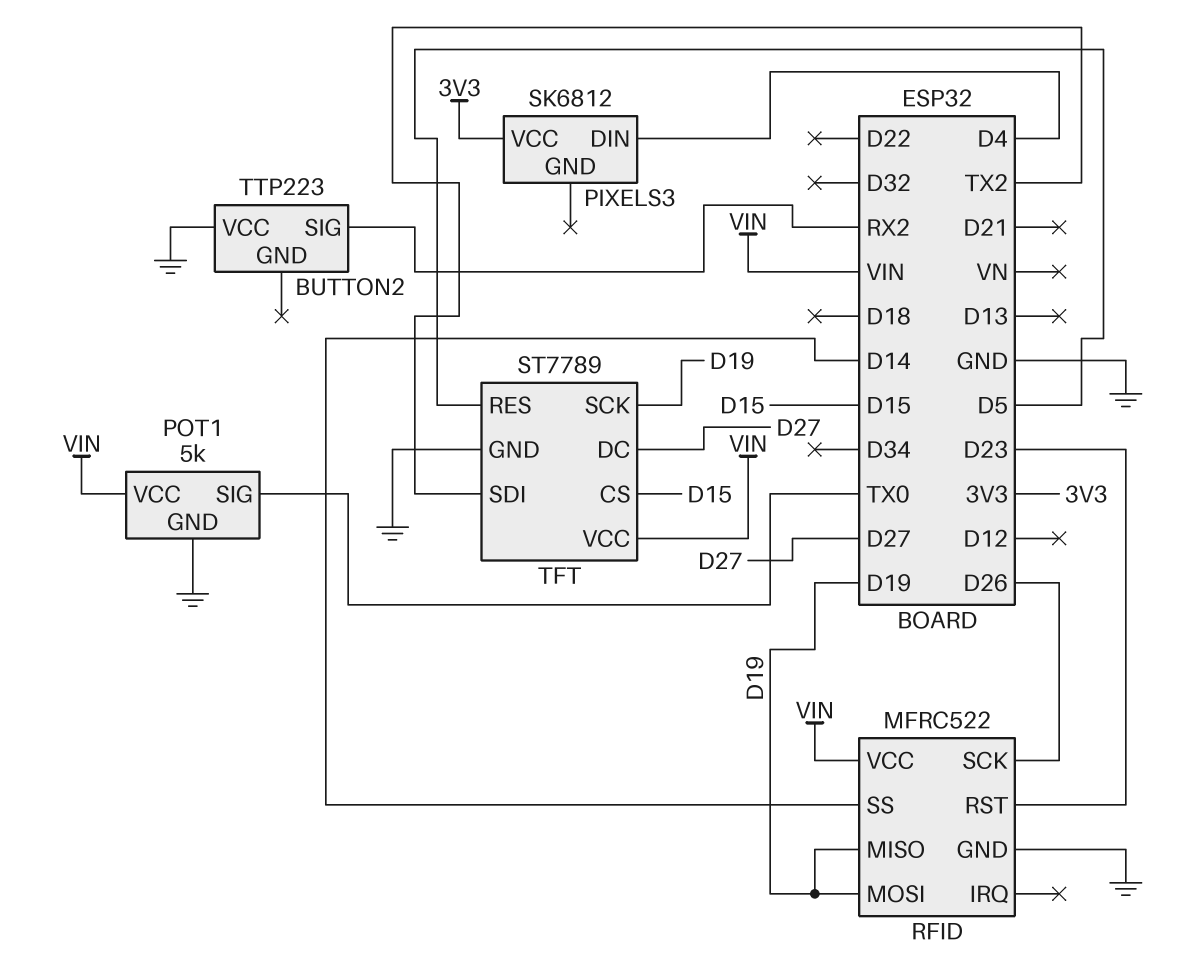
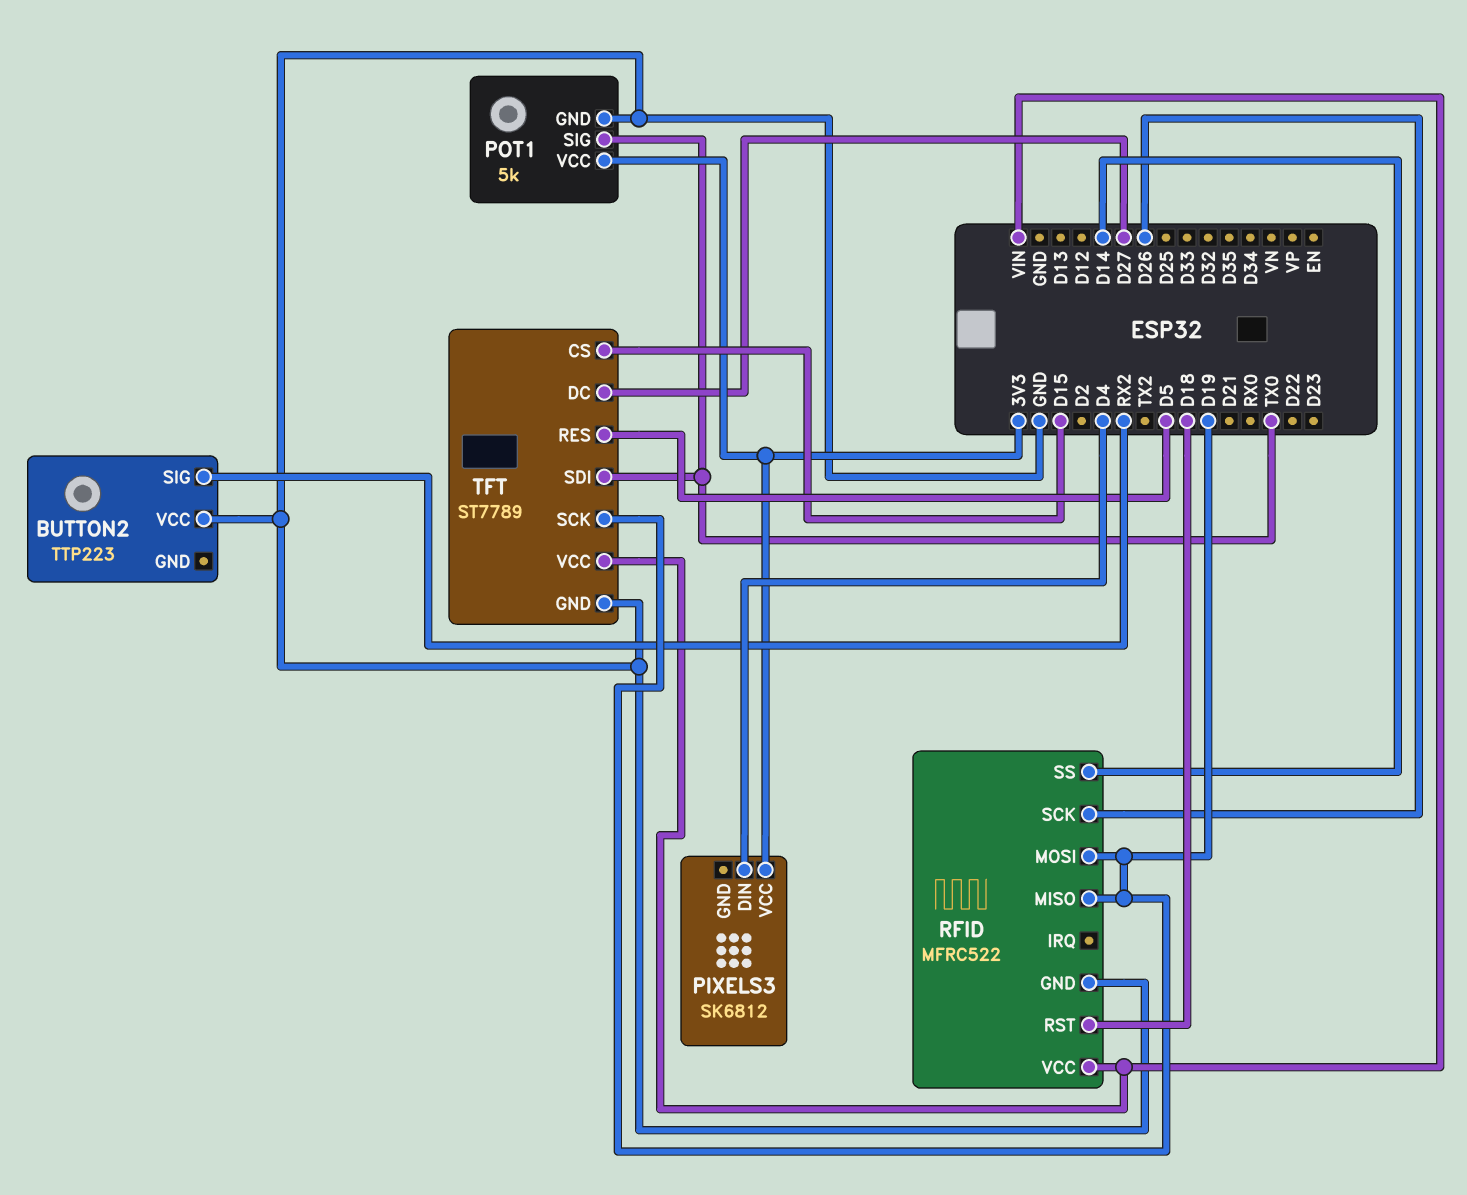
POT1 pin VCC: VIN -> 3V3
RFID pin RST: D23 -> D18
TFT pin SDI: TX2 -> TX0

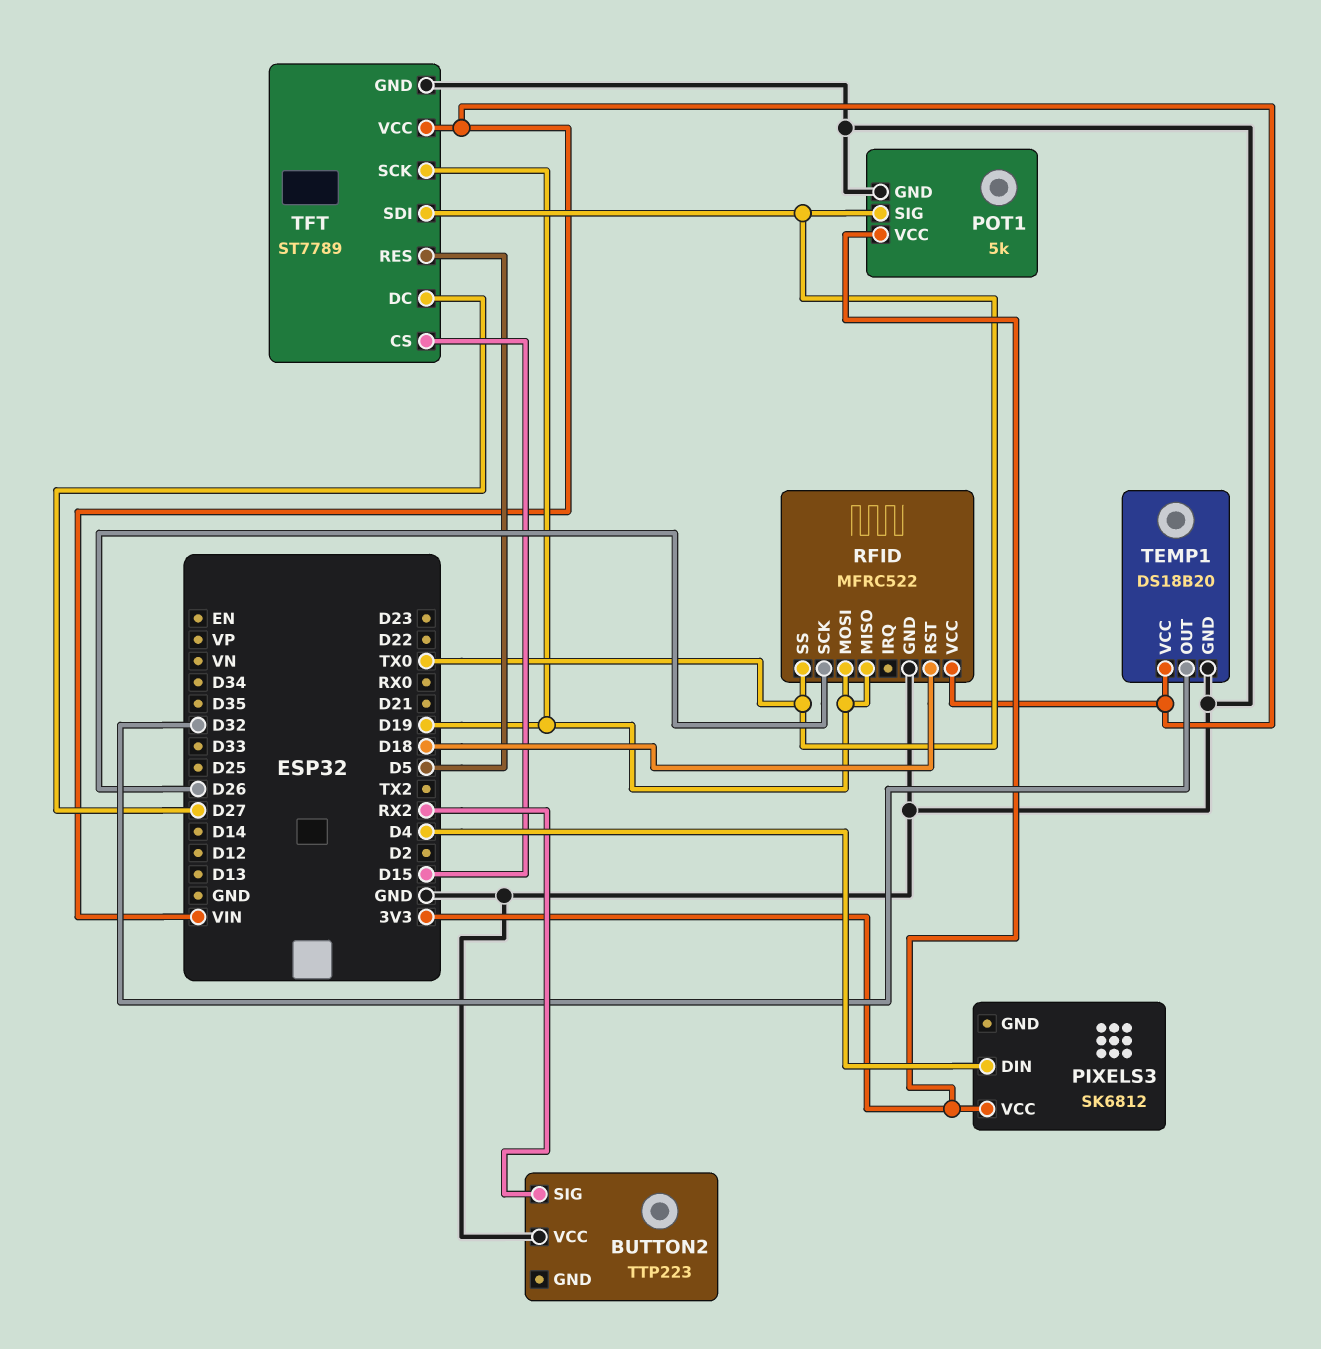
RFID pin SS: D14 -> TX0
TEMP1: none -> DS18B20
TEMP1 pin GND: none -> GND
TEMP1 pin OUT: none -> D32
TEMP1 pin VCC: none -> VIN

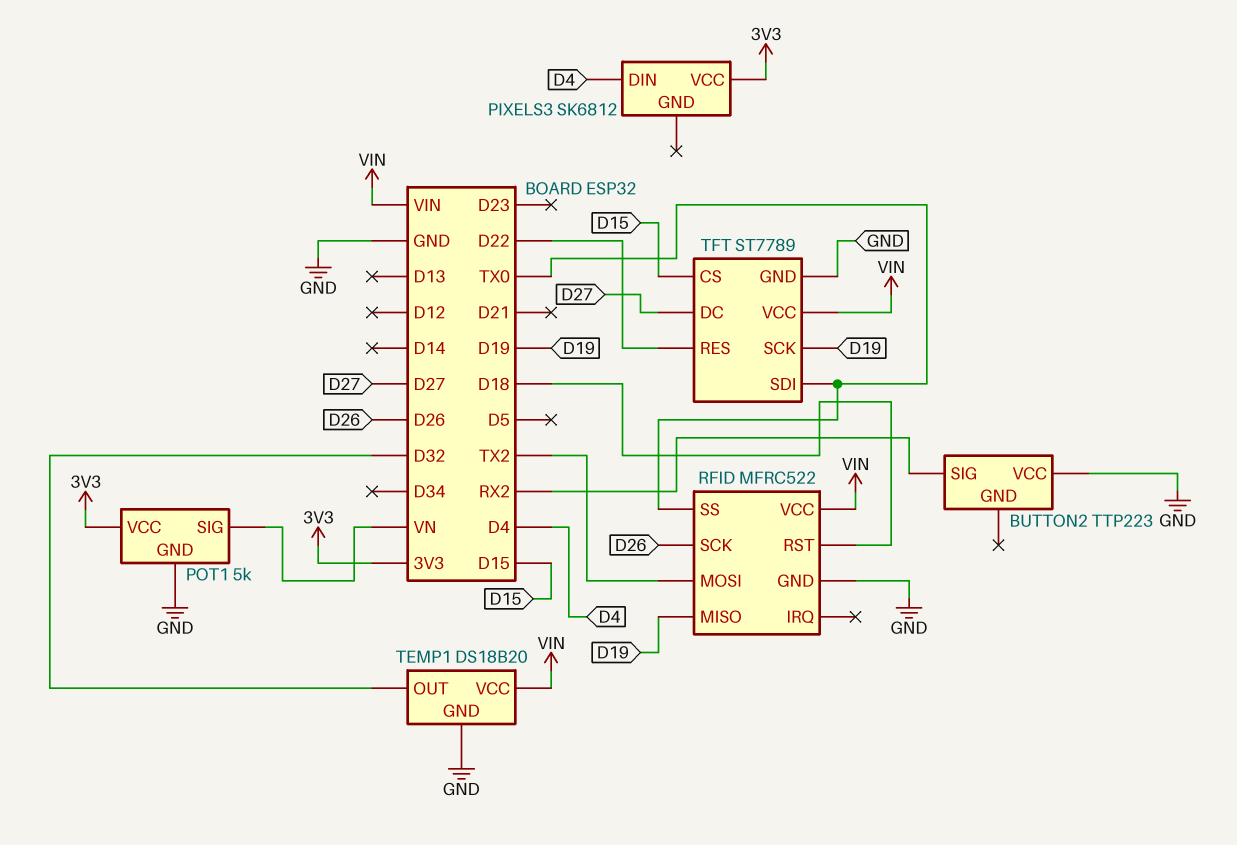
POT1 pin SIG: TX0 -> VN
RFID pin MOSI: D19 -> TX2
TFT pin RES: D5 -> D22

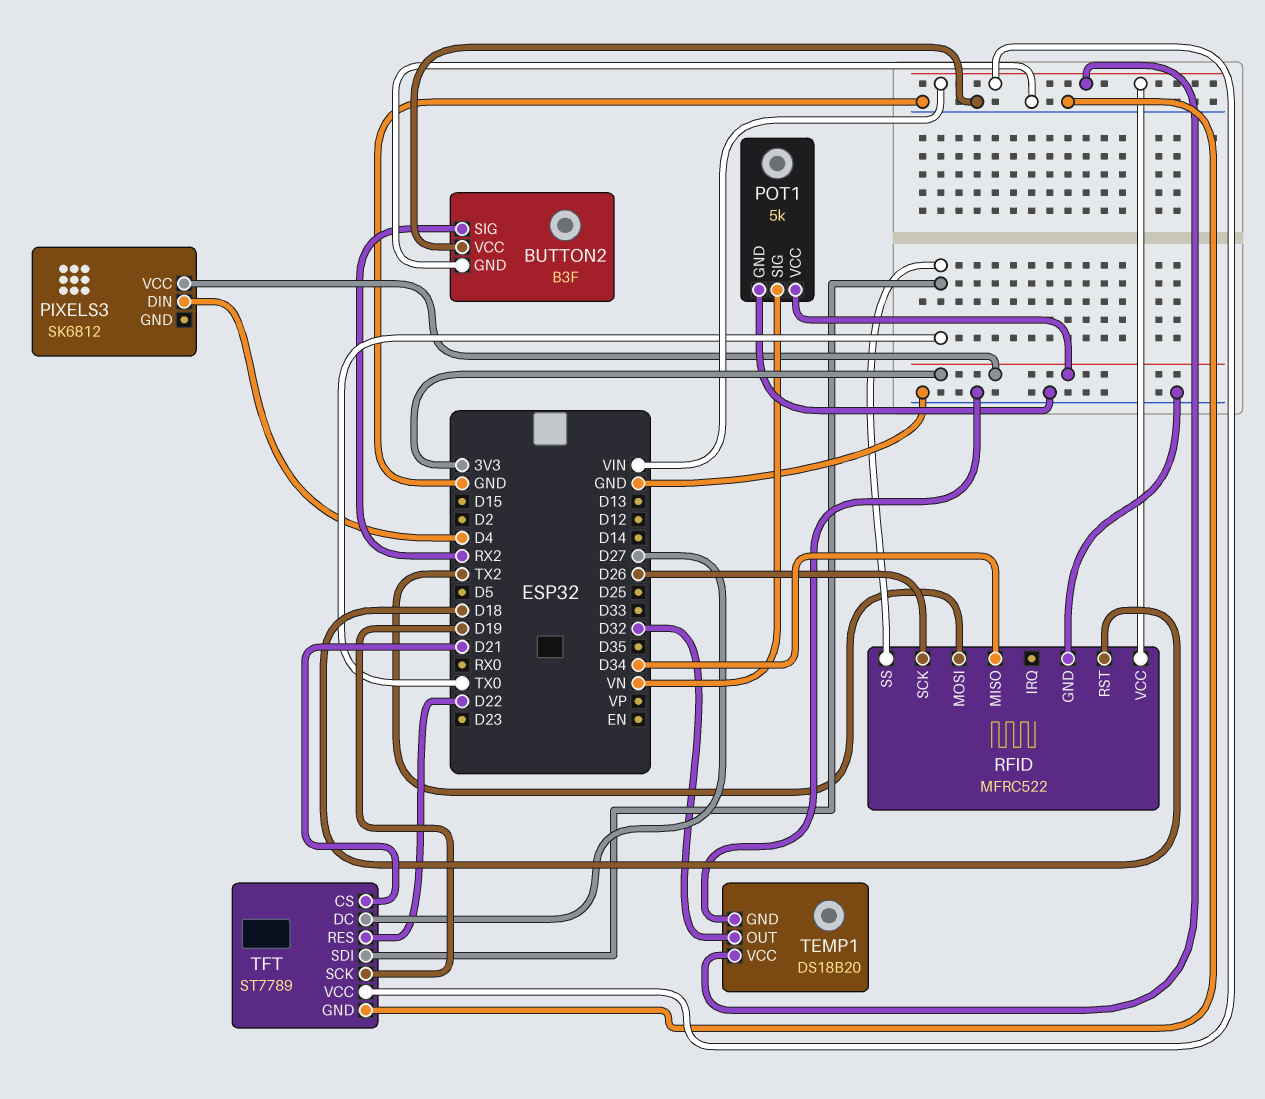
BUTTON2: TTP223 -> B3F
BUTTON2 pin GND: none -> GND
RFID pin MISO: D19 -> D34
TFT pin CS: D15 -> D21

